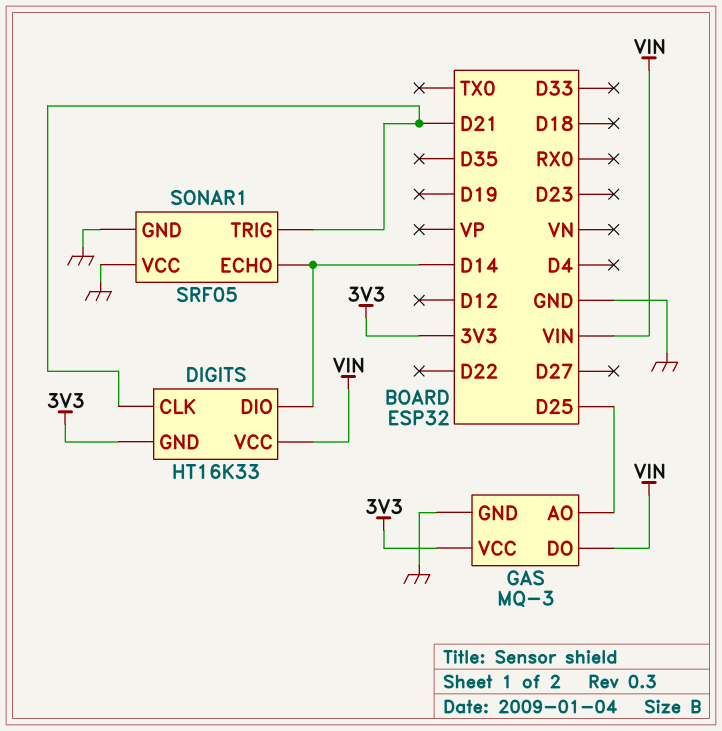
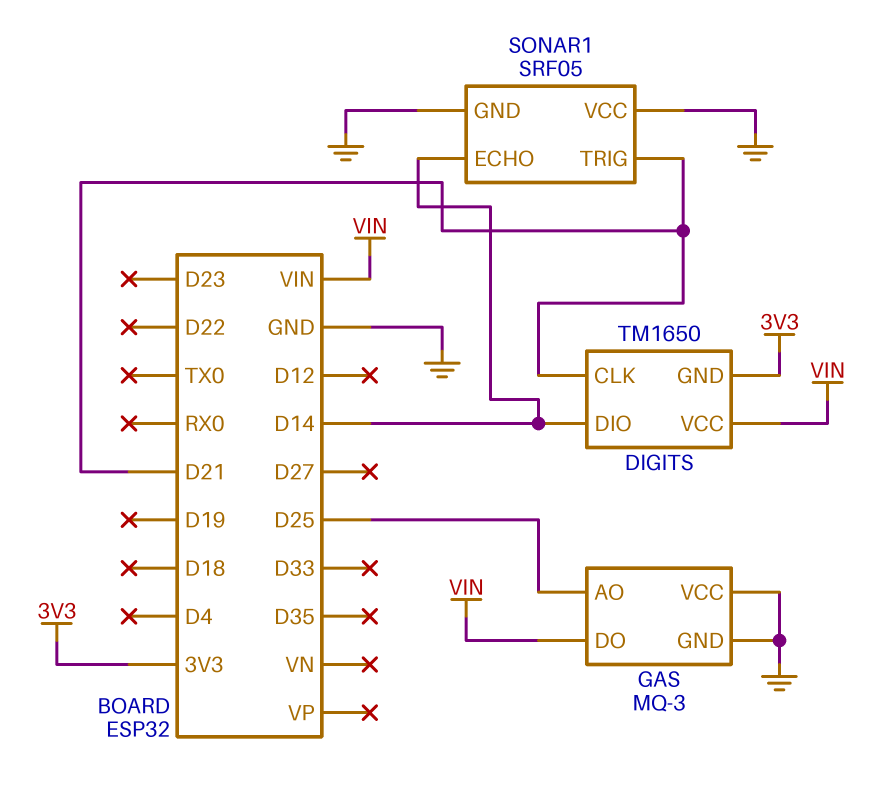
DIGITS: HT16K33 -> TM1650
GAS pin VCC: 3V3 -> GND

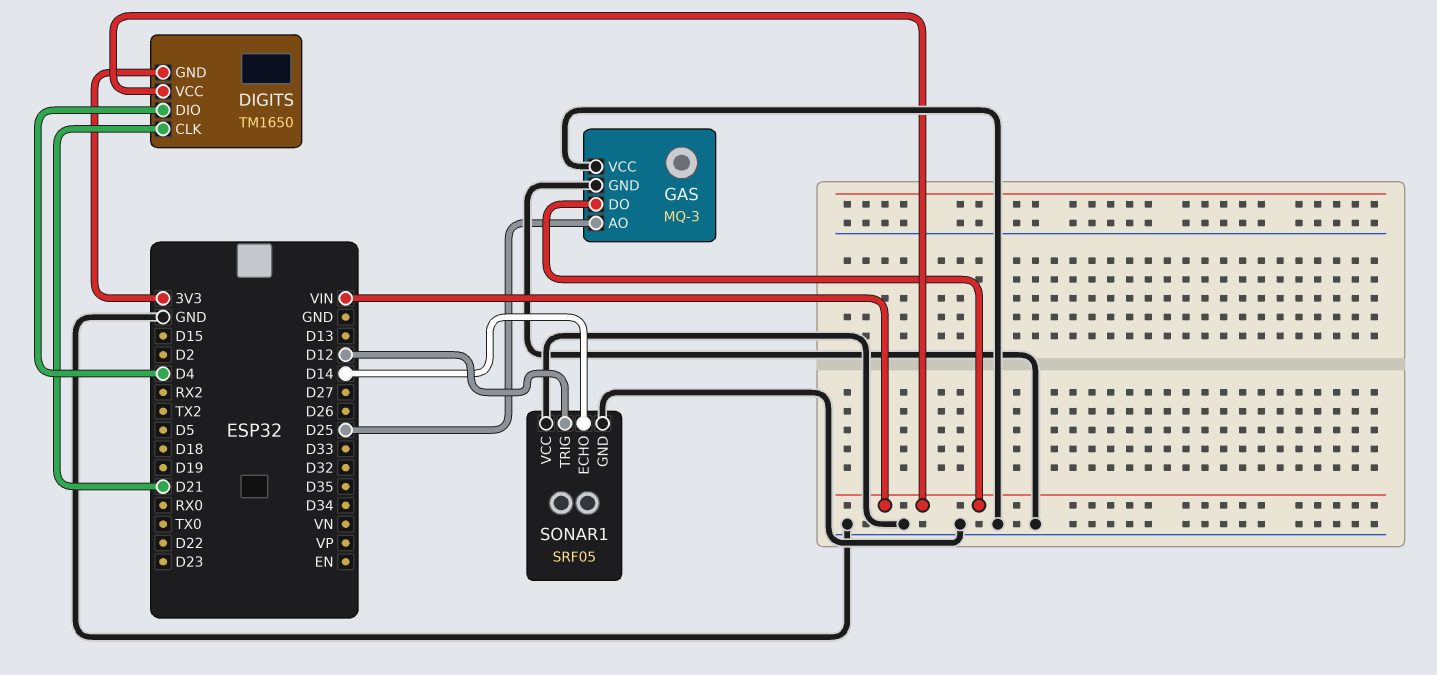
DIGITS pin DIO: D14 -> D4
SONAR1 pin TRIG: D21 -> D12

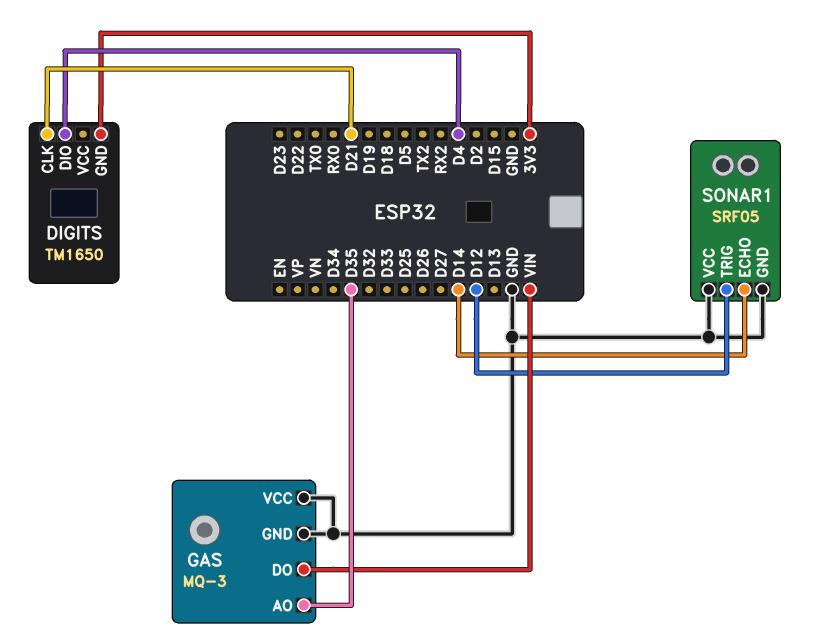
DIGITS pin VCC: VIN -> none
GAS pin AO: D25 -> D35

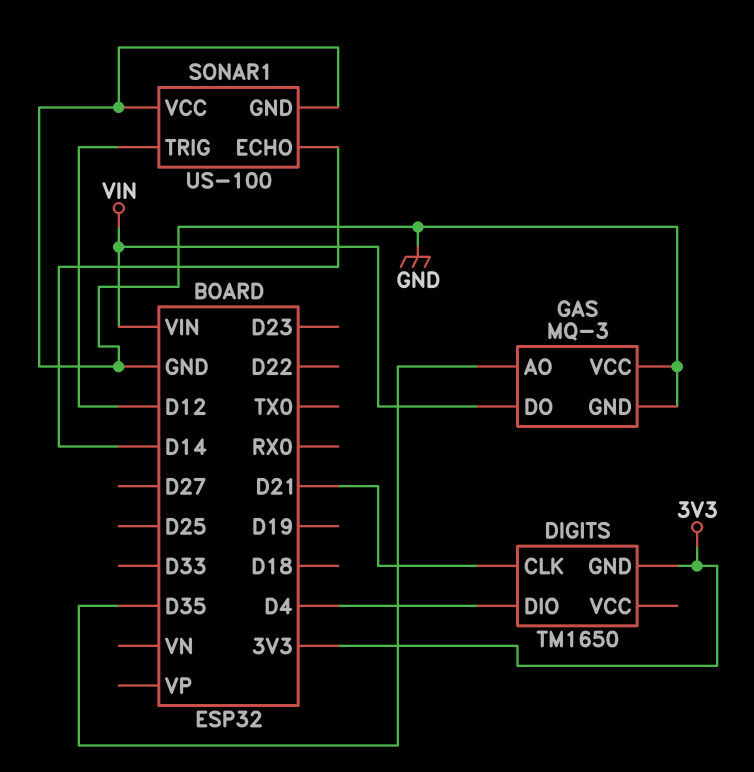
SONAR1: SRF05 -> US-100

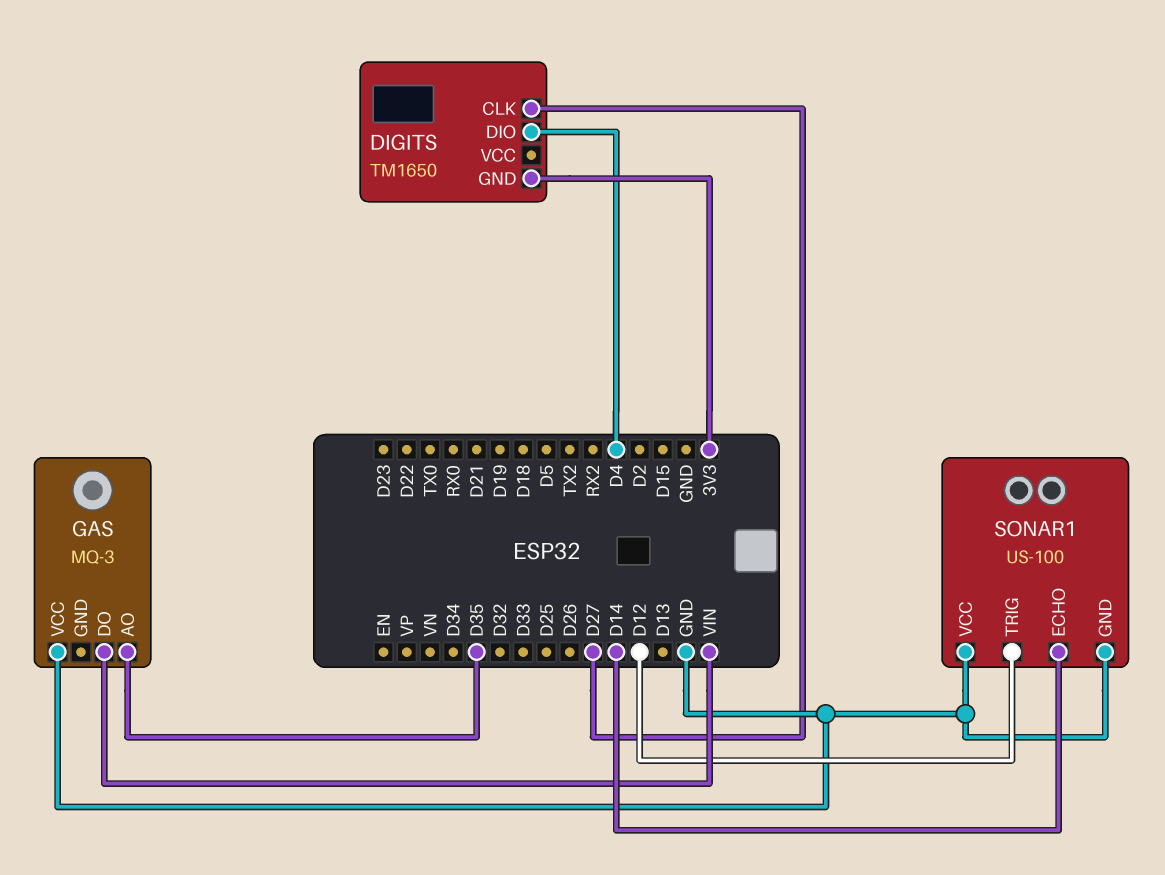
DIGITS pin CLK: D21 -> D27
GAS pin GND: GND -> none

